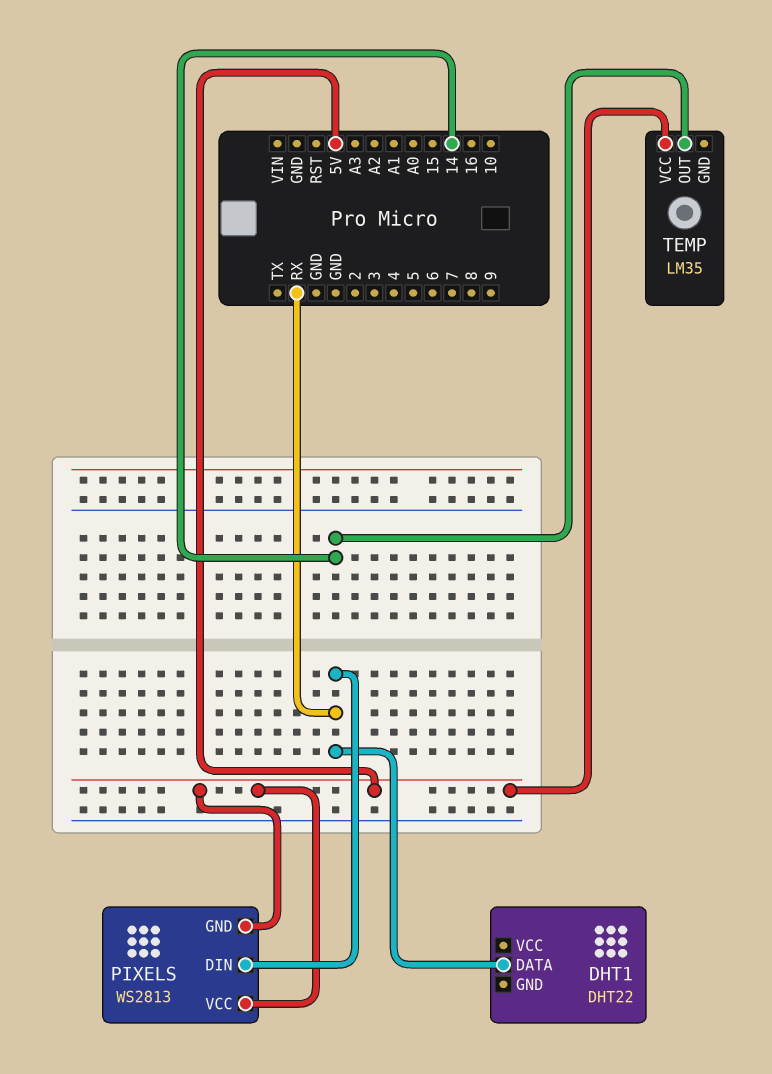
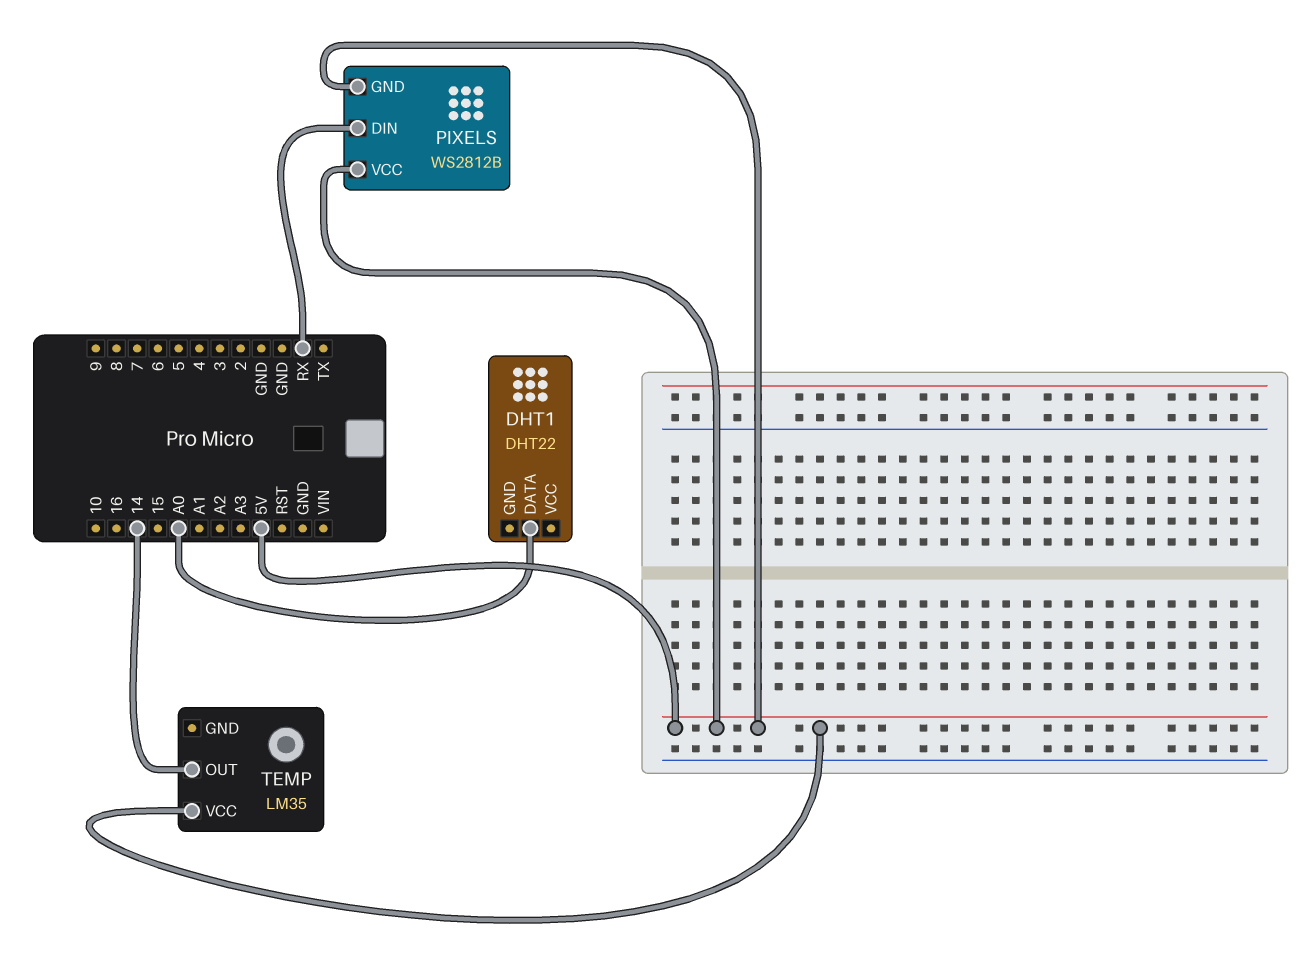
DHT1 pin DATA: RX -> A0
PIXELS: WS2813 -> WS2812B

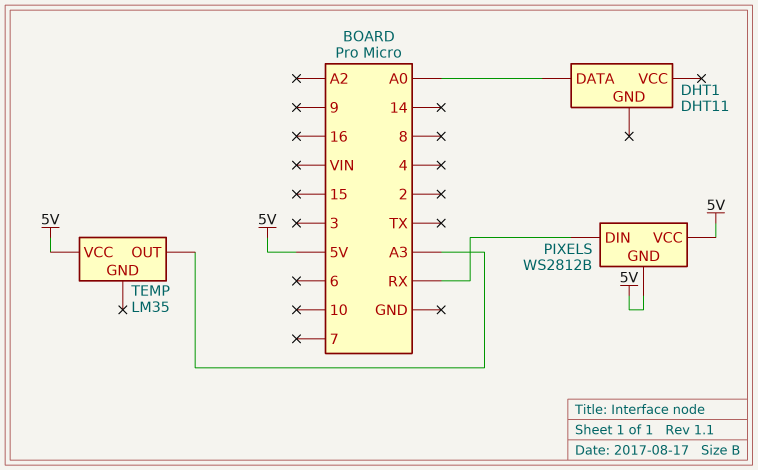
DHT1: DHT22 -> DHT11
TEMP pin OUT: 14 -> A3

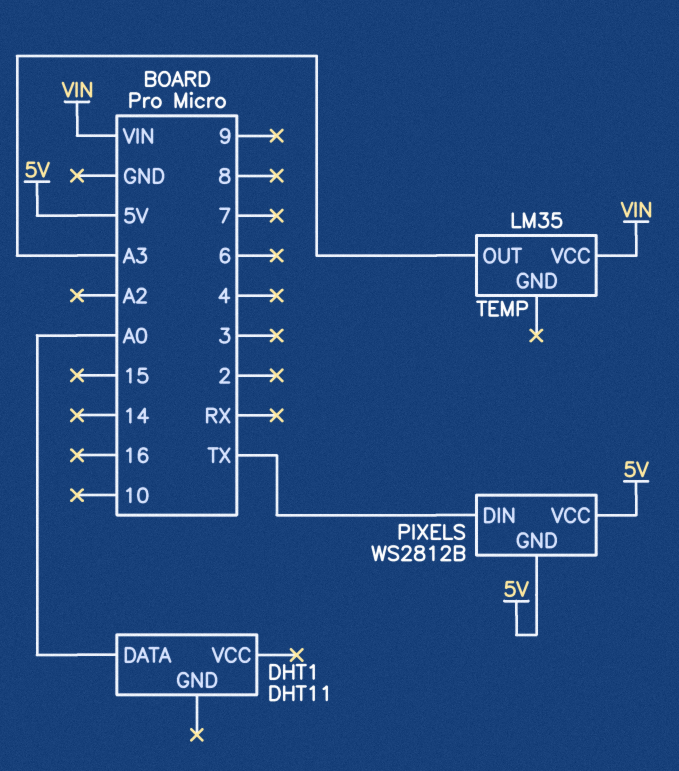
PIXELS pin DIN: RX -> TX
TEMP pin VCC: 5V -> VIN

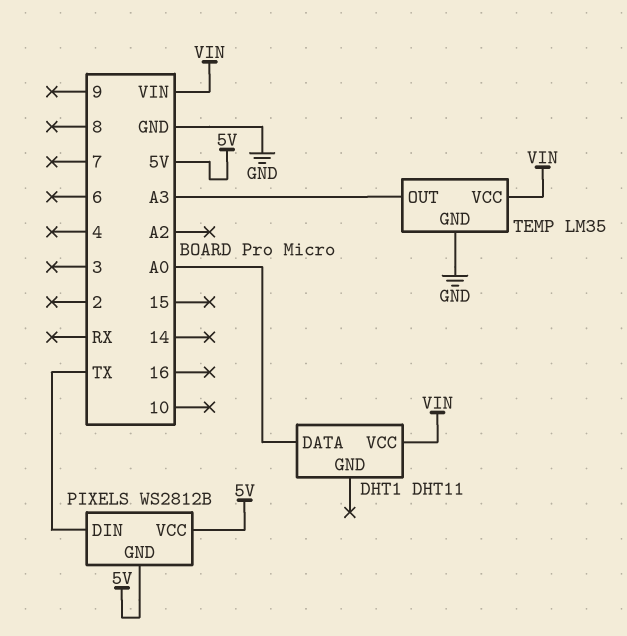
DHT1 pin VCC: none -> VIN
TEMP pin GND: none -> GND

